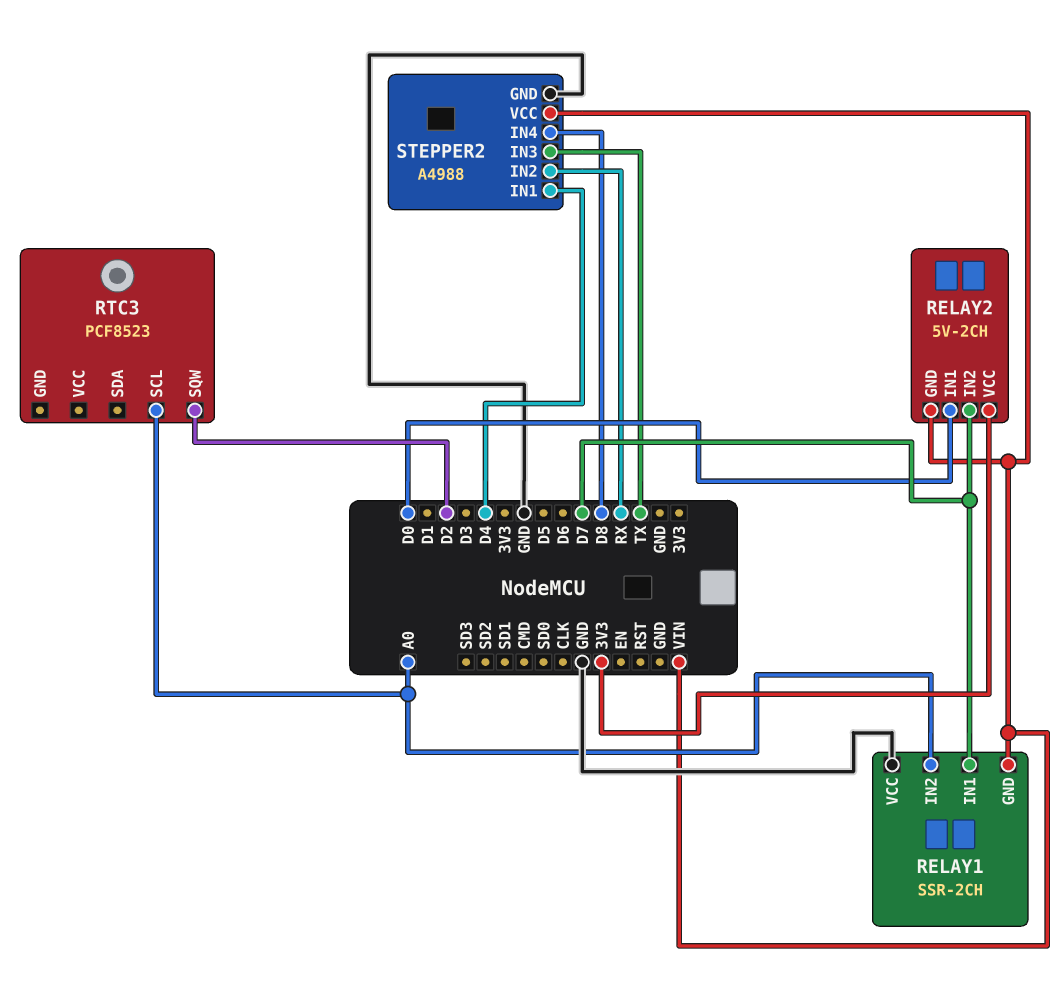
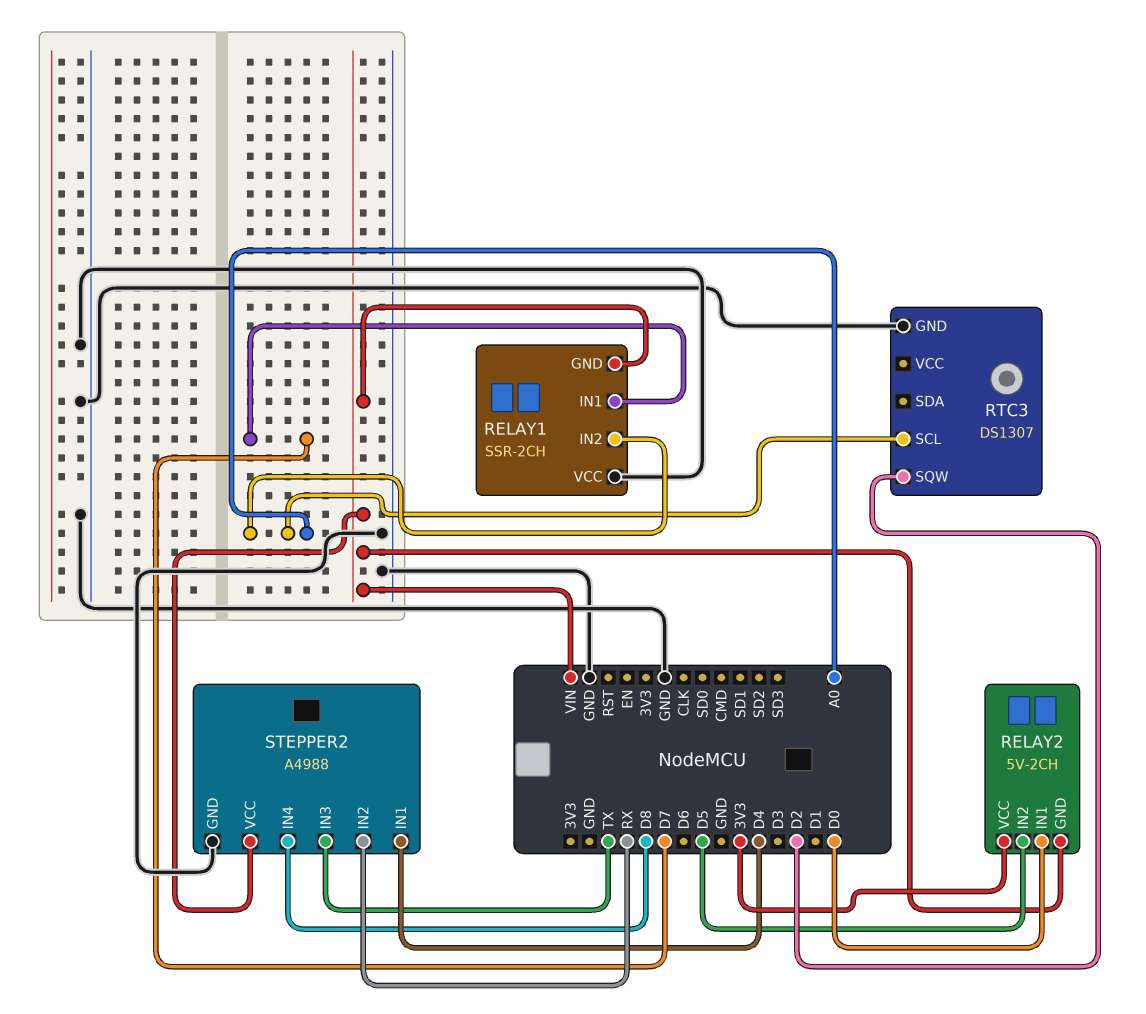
RELAY2 pin IN2: D7 -> D5
RTC3: PCF8523 -> DS1307
RTC3 pin GND: none -> GND

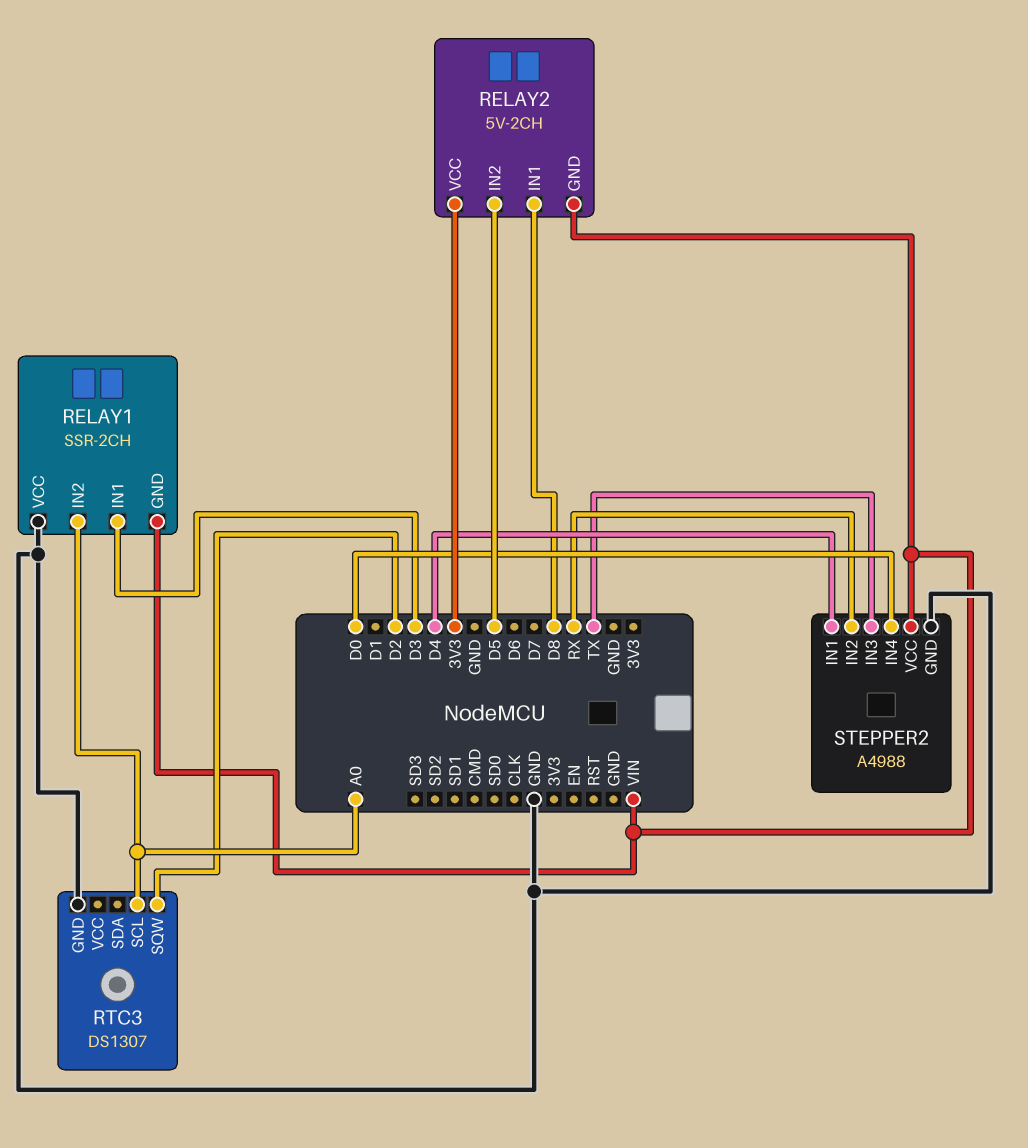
RELAY1 pin IN1: D7 -> D3
RELAY2 pin IN1: D0 -> D8
STEPPER2 pin IN4: D8 -> D0

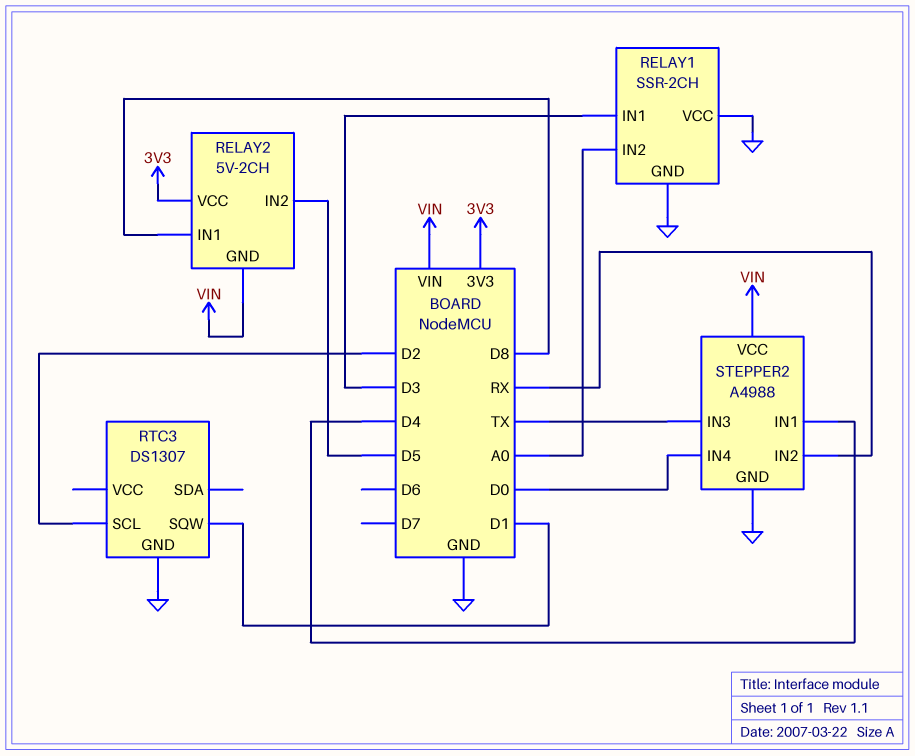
RELAY1 pin GND: VIN -> GND
RTC3 pin SCL: A0 -> D2
RTC3 pin SQW: D2 -> D1

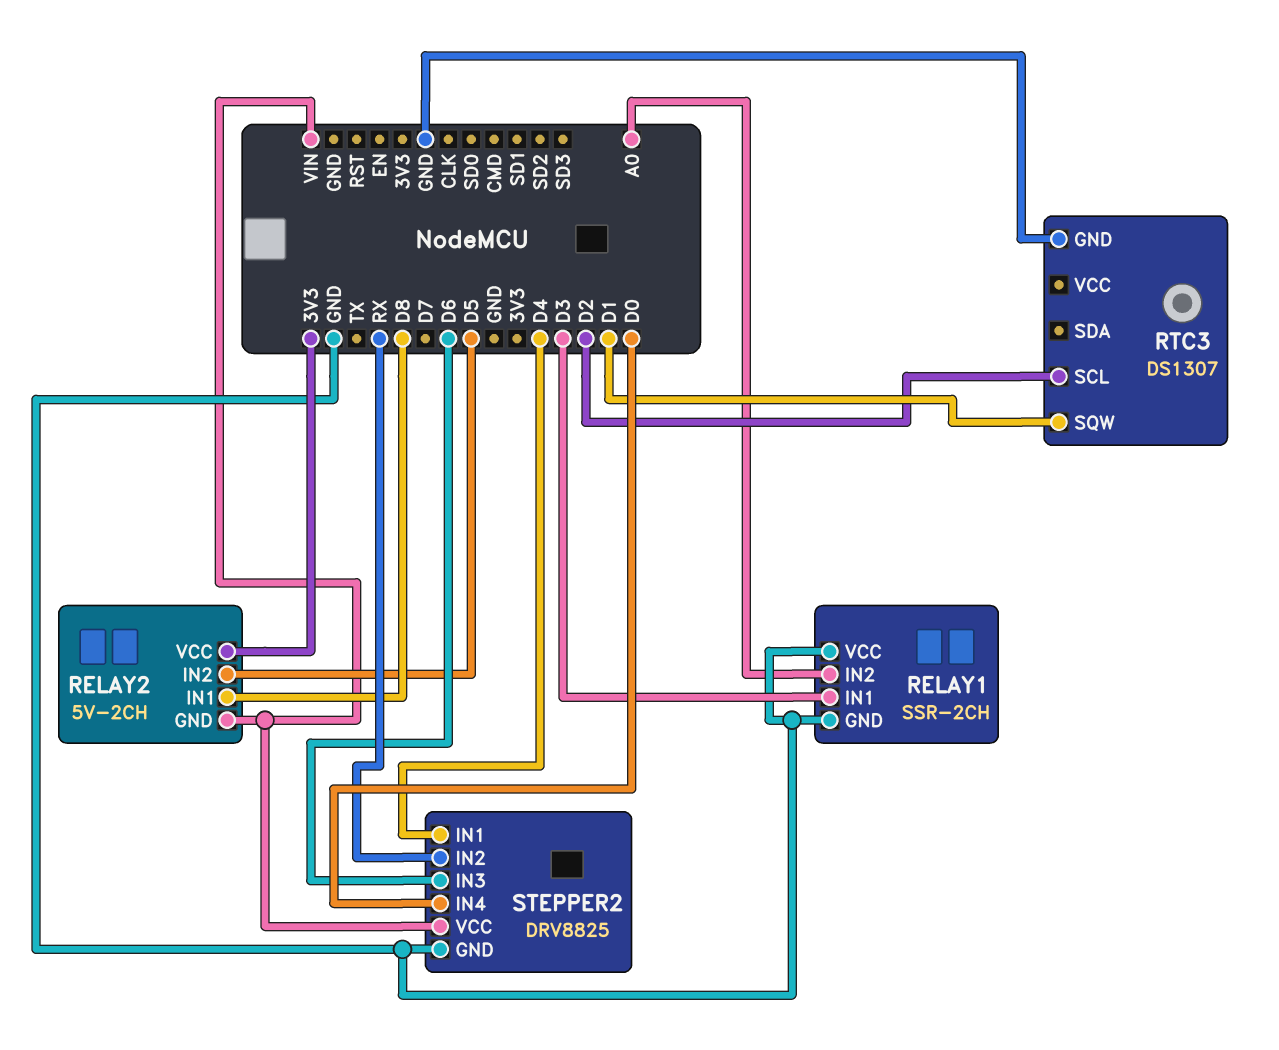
STEPPER2: A4988 -> DRV8825
STEPPER2 pin IN3: TX -> D6

